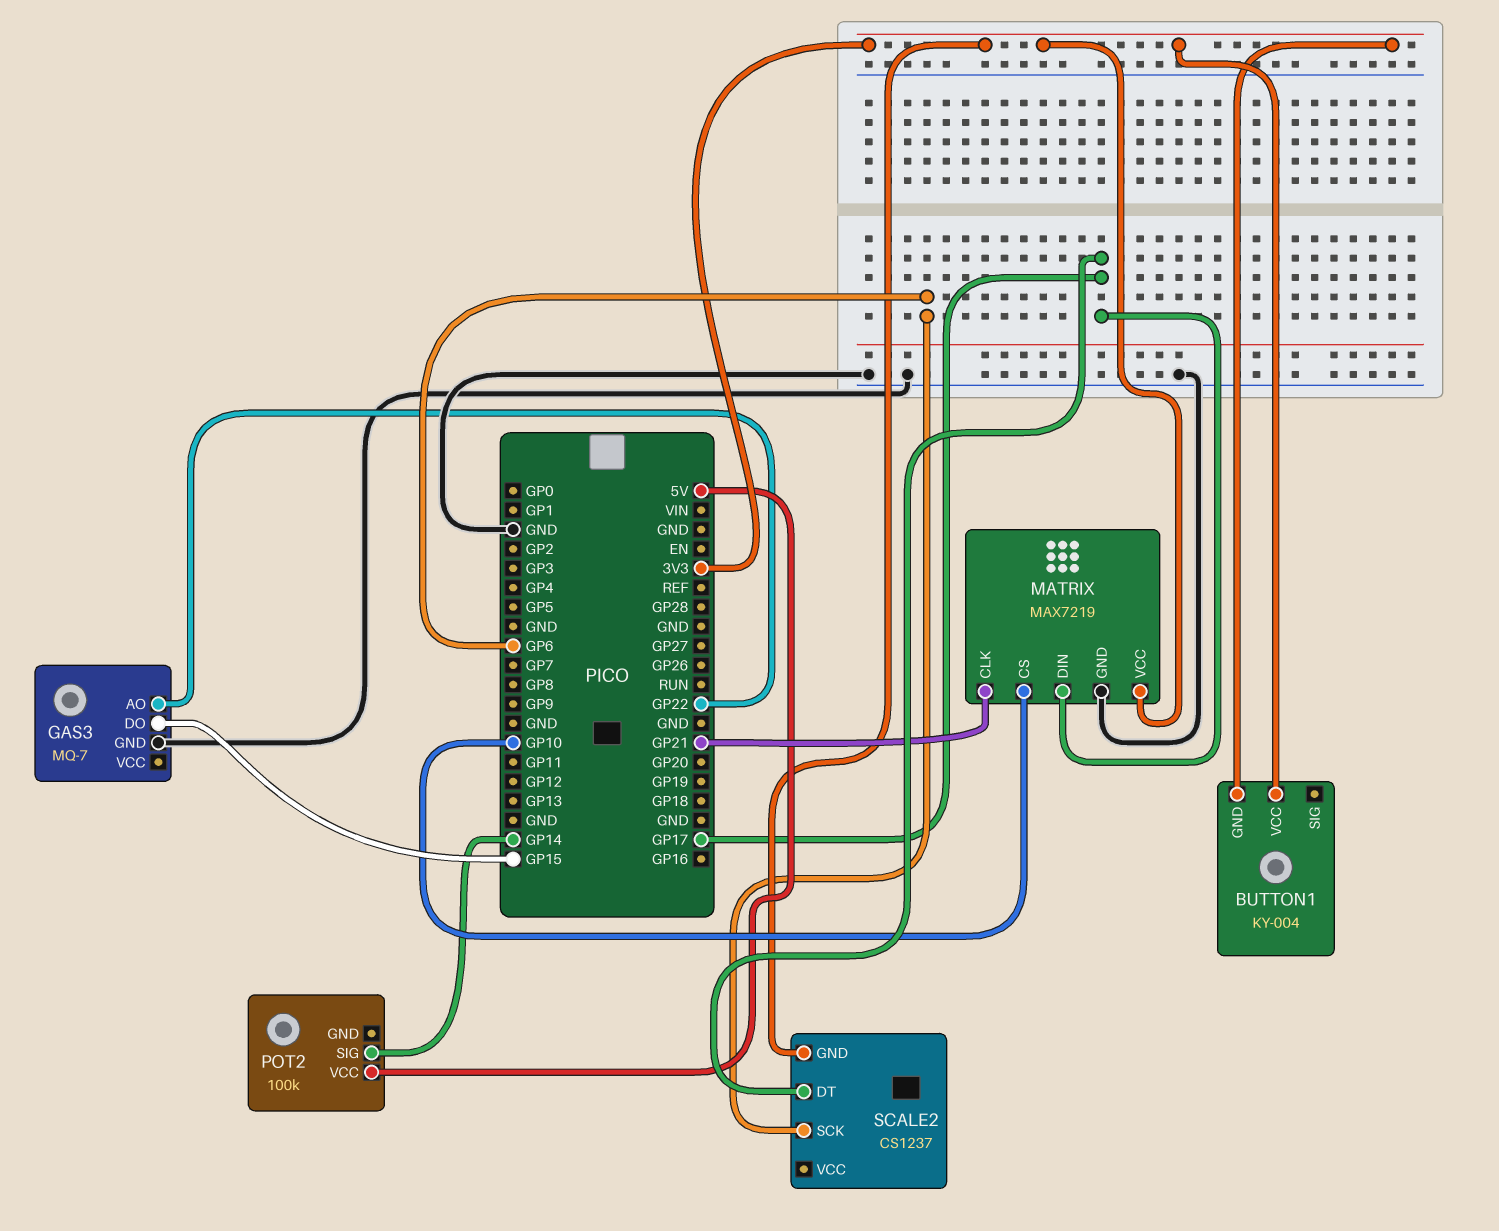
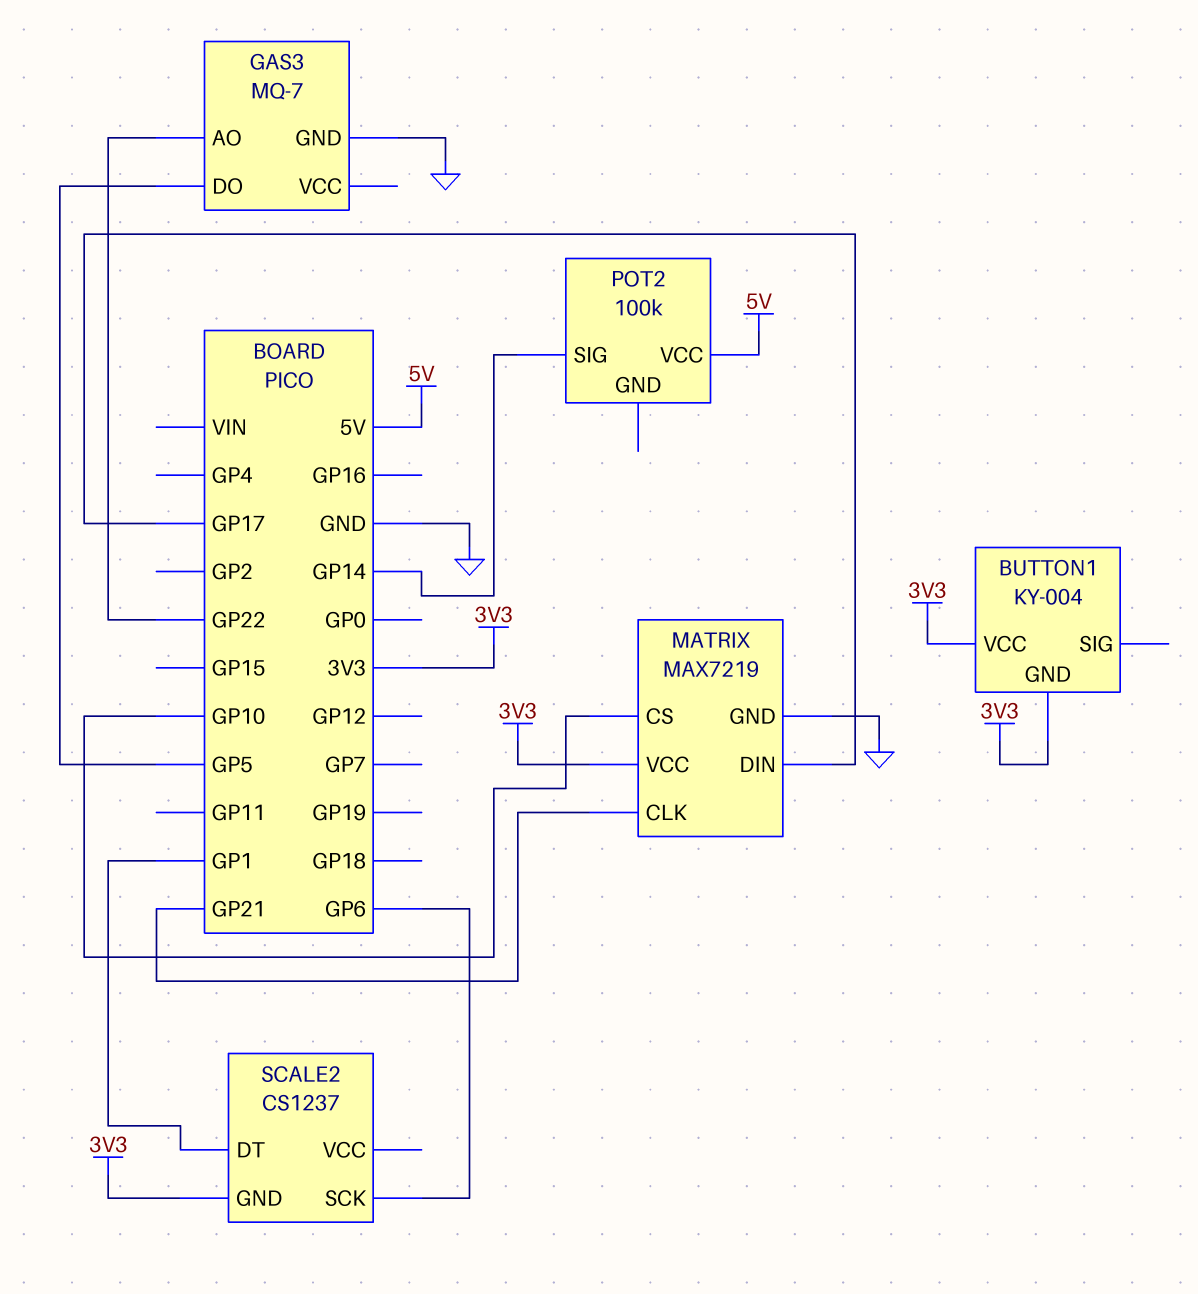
GAS3 pin DO: GP15 -> GP5
SCALE2 pin DT: GP17 -> GP1

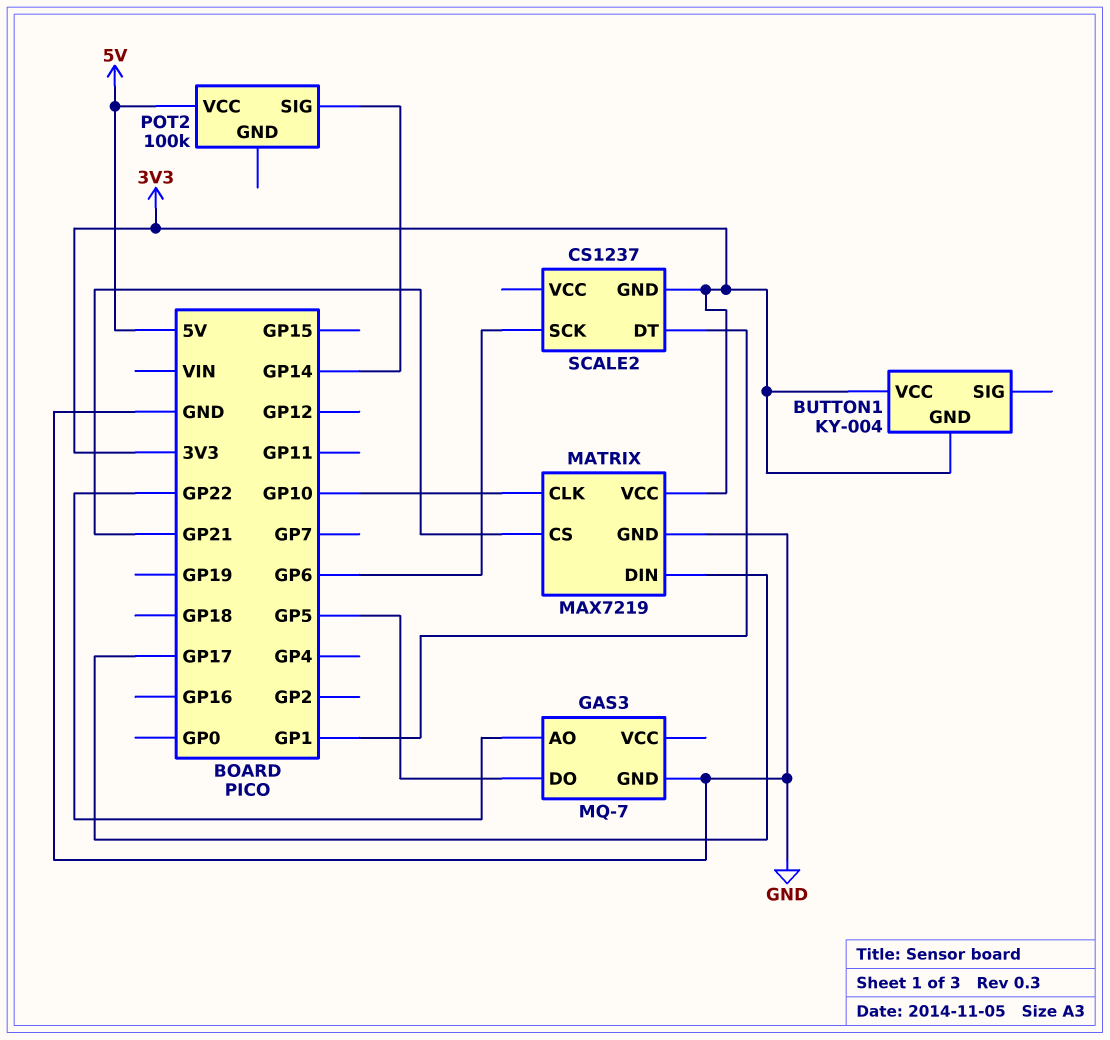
MATRIX pin CLK: GP21 -> GP10
MATRIX pin CS: GP10 -> GP21

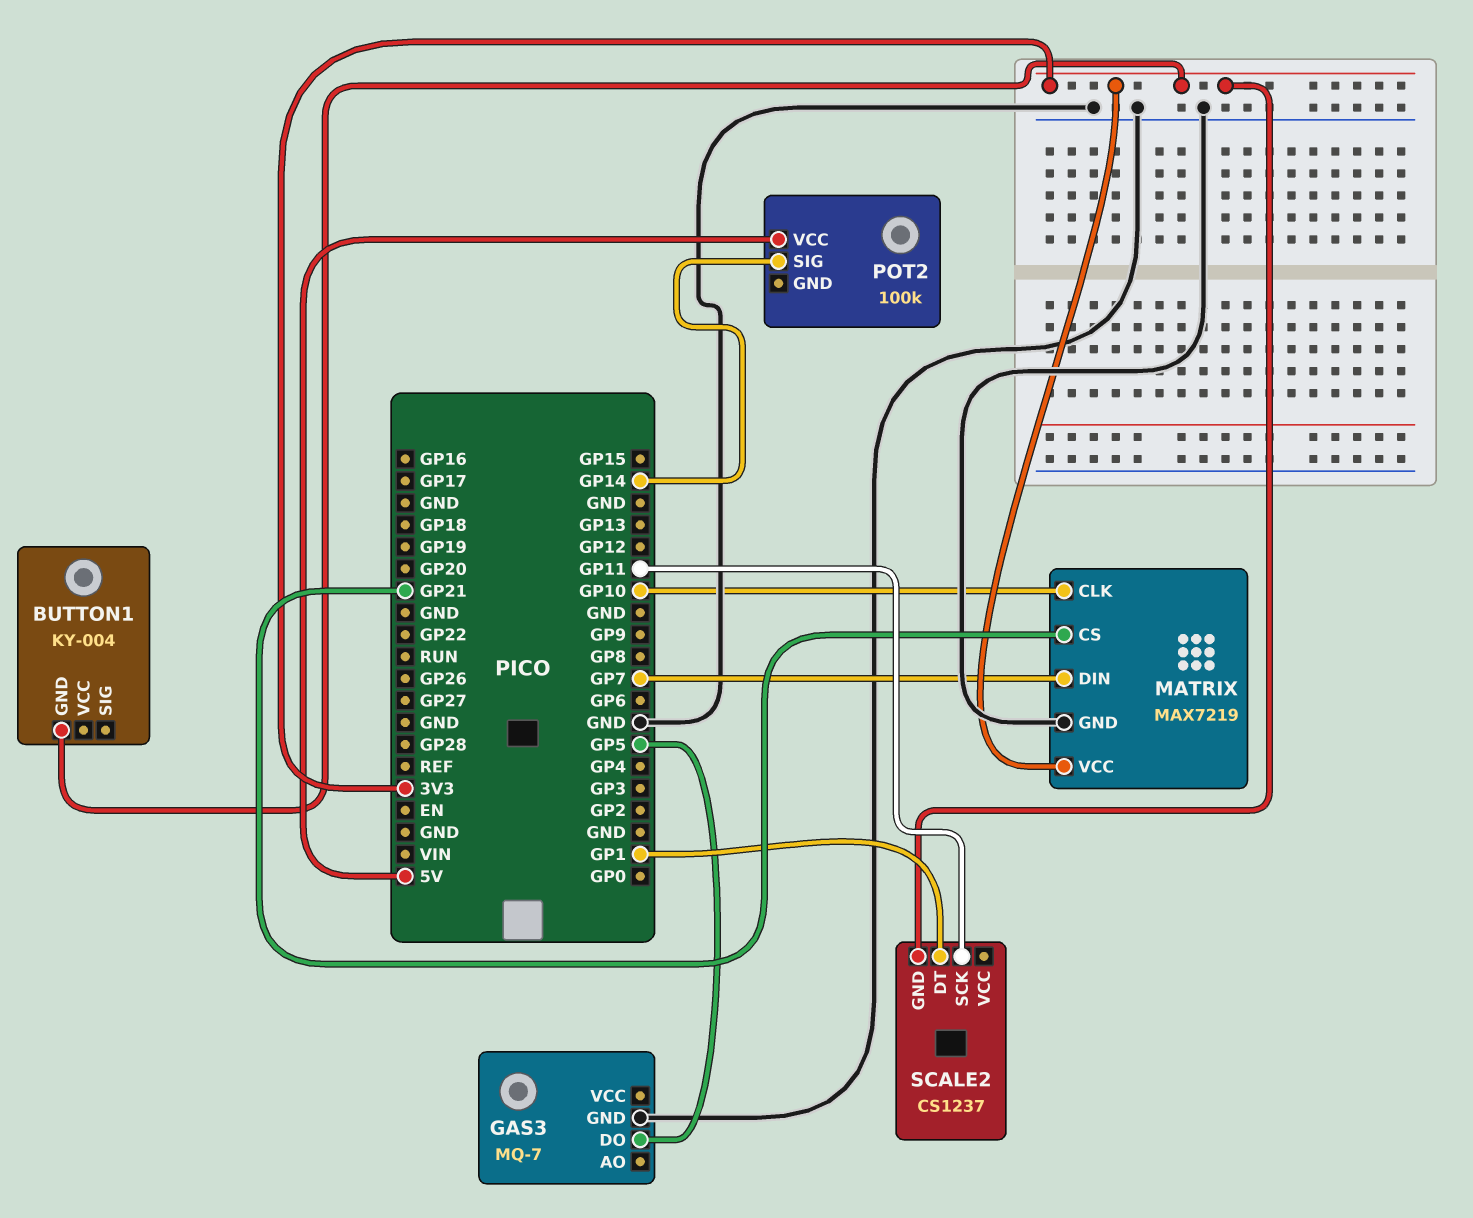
BUTTON1 pin VCC: 3V3 -> none
GAS3 pin AO: GP22 -> none
MATRIX pin DIN: GP17 -> GP7
SCALE2 pin SCK: GP6 -> GP11

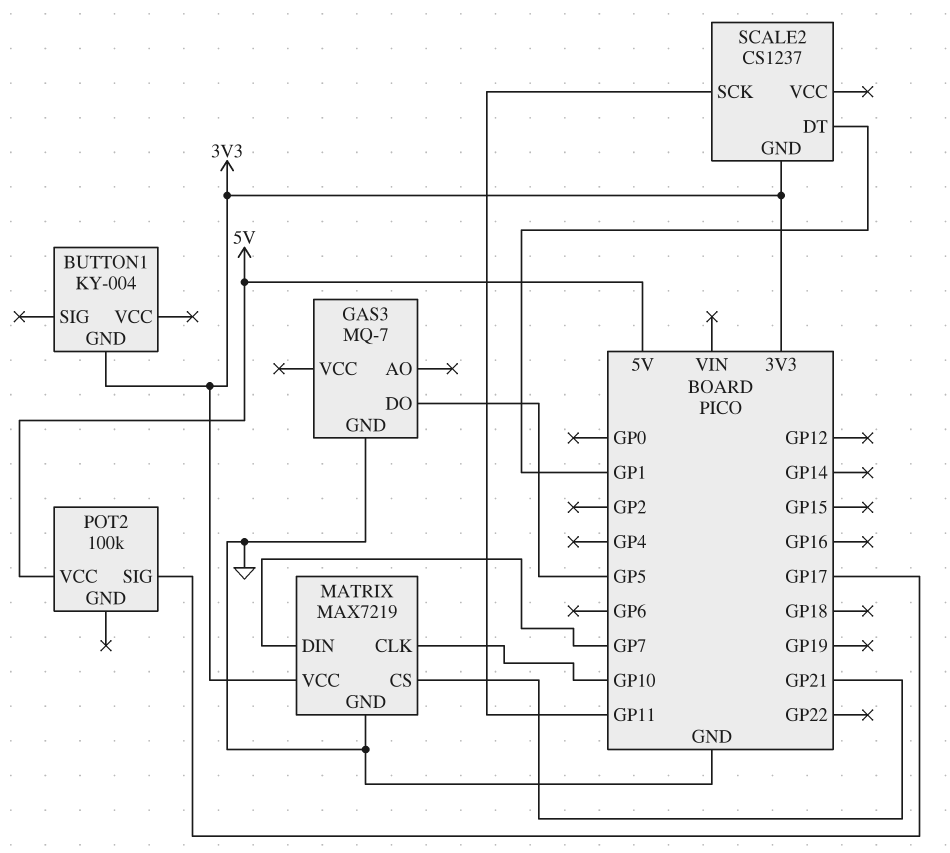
POT2 pin SIG: GP14 -> GP17

